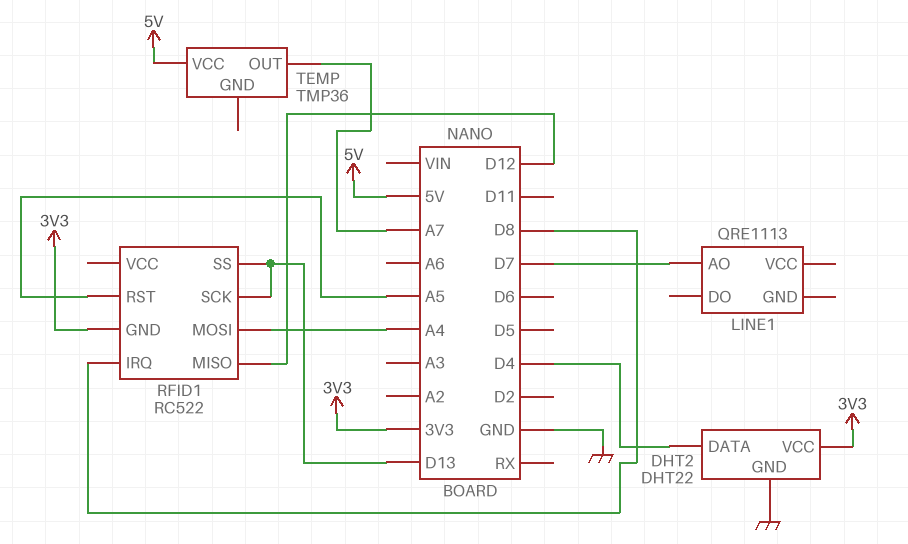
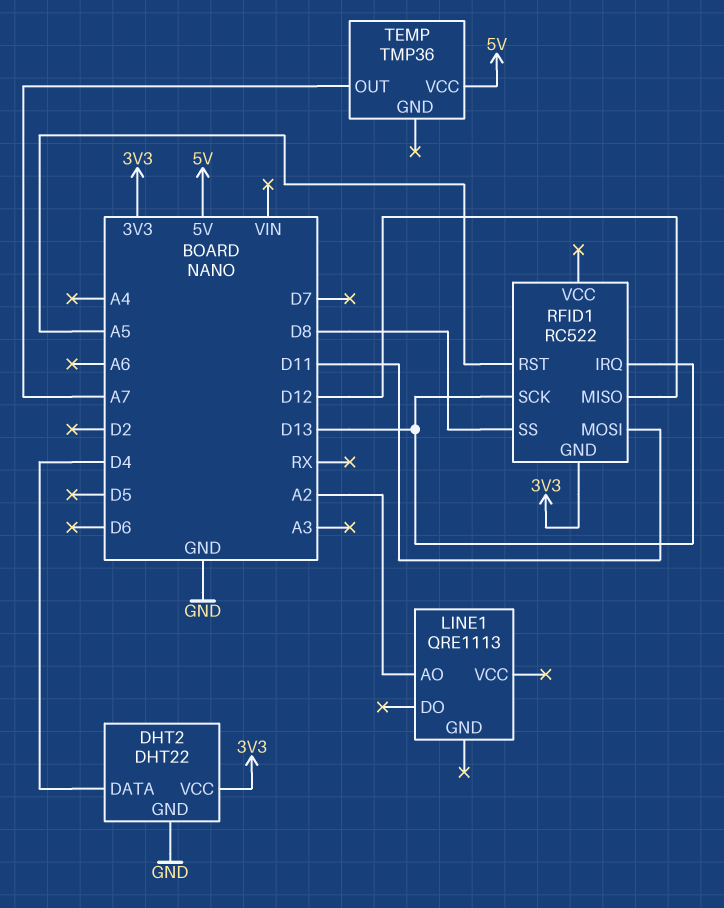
LINE1 pin AO: D7 -> A2
RFID1 pin IRQ: D8 -> D13
RFID1 pin MOSI: A4 -> D11
RFID1 pin SS: D13 -> D8

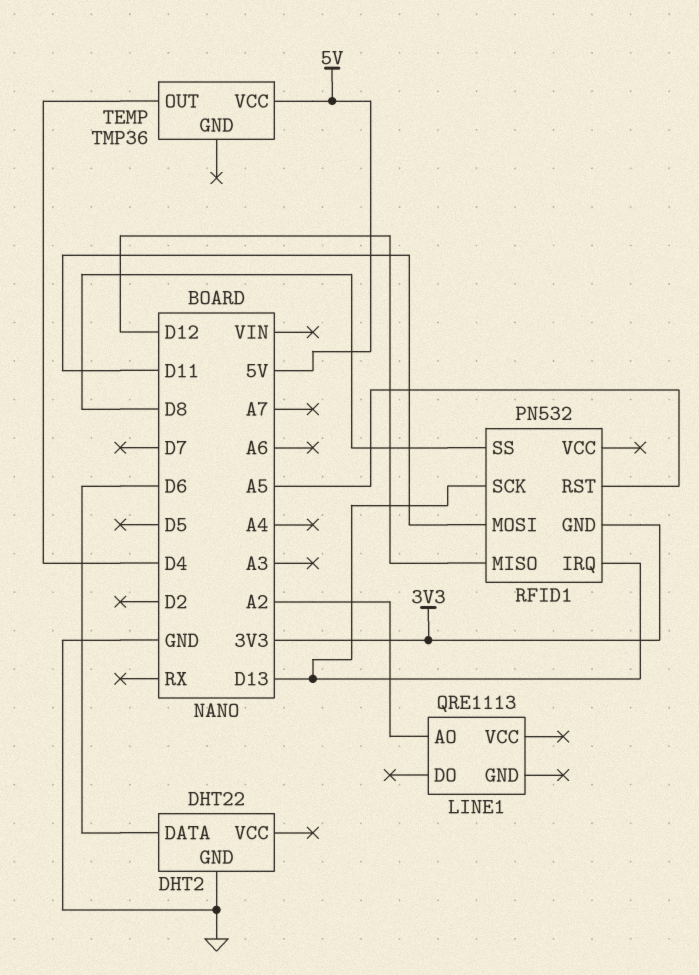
DHT2 pin DATA: D4 -> D6
DHT2 pin VCC: 3V3 -> none
RFID1: RC522 -> PN532
TEMP pin OUT: A7 -> D4

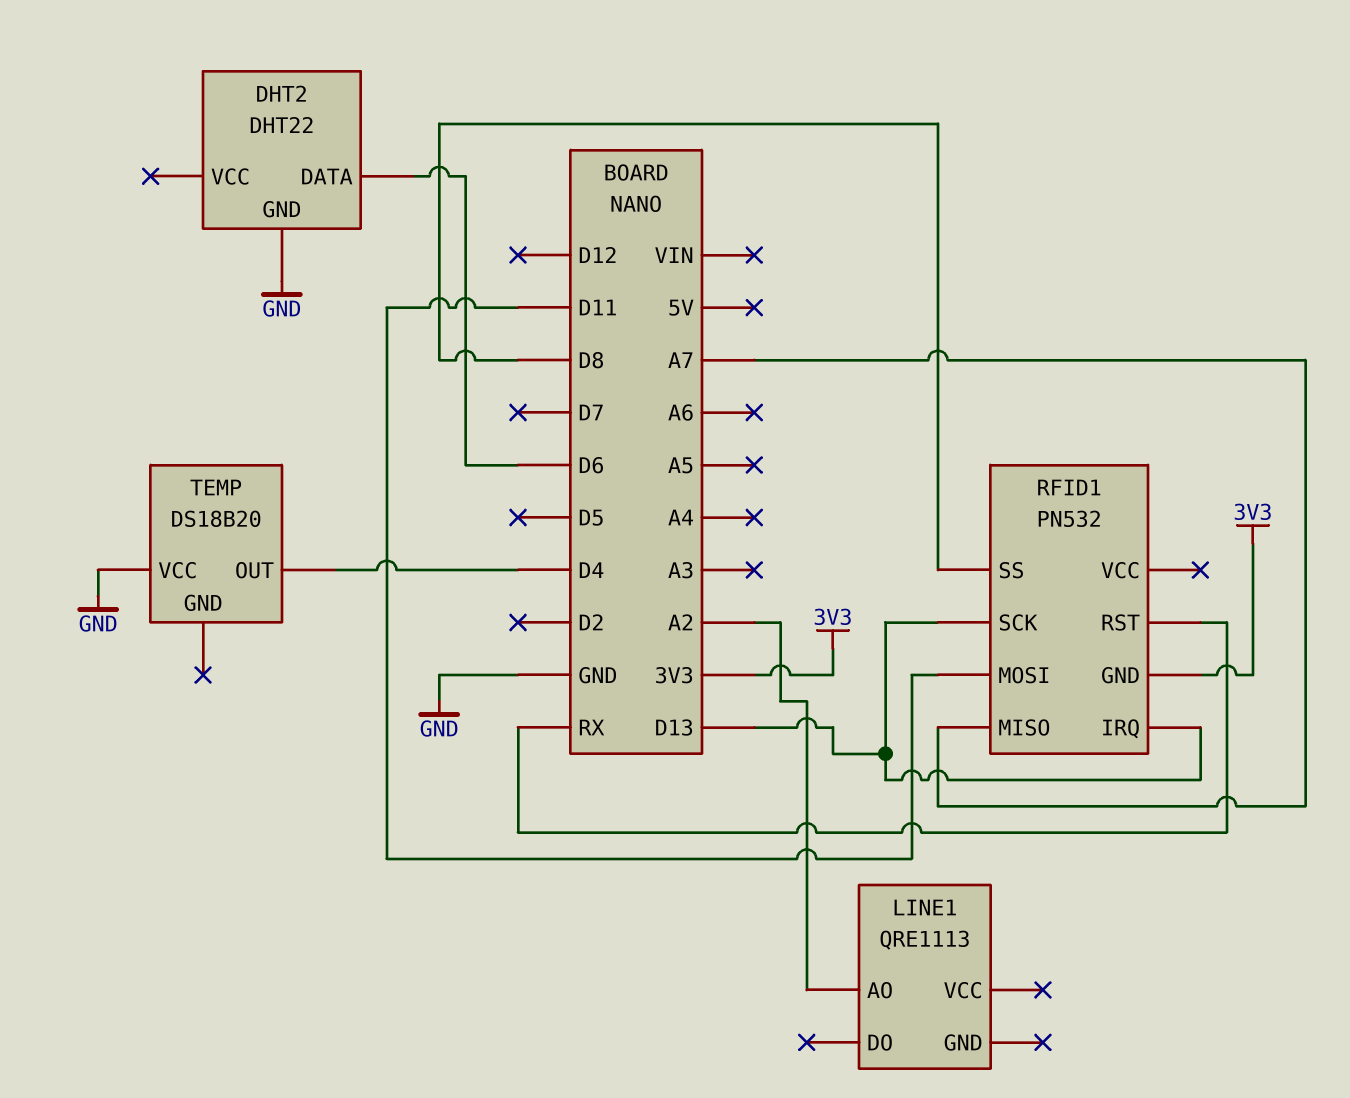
RFID1 pin MISO: D12 -> A7
RFID1 pin RST: A5 -> RX
TEMP: TMP36 -> DS18B20
TEMP pin VCC: 5V -> GND

